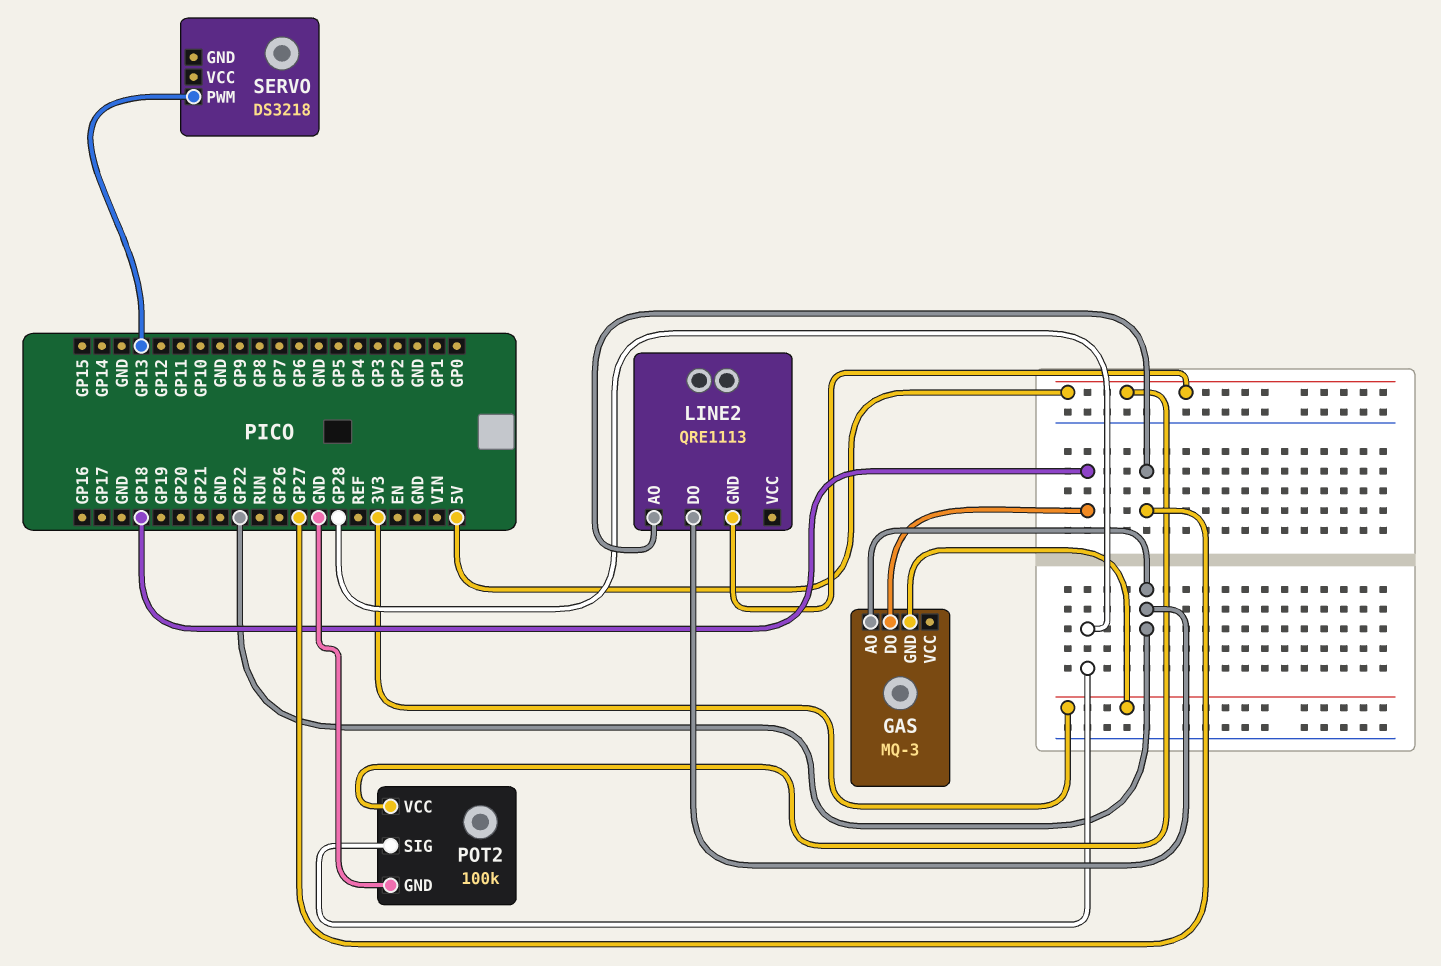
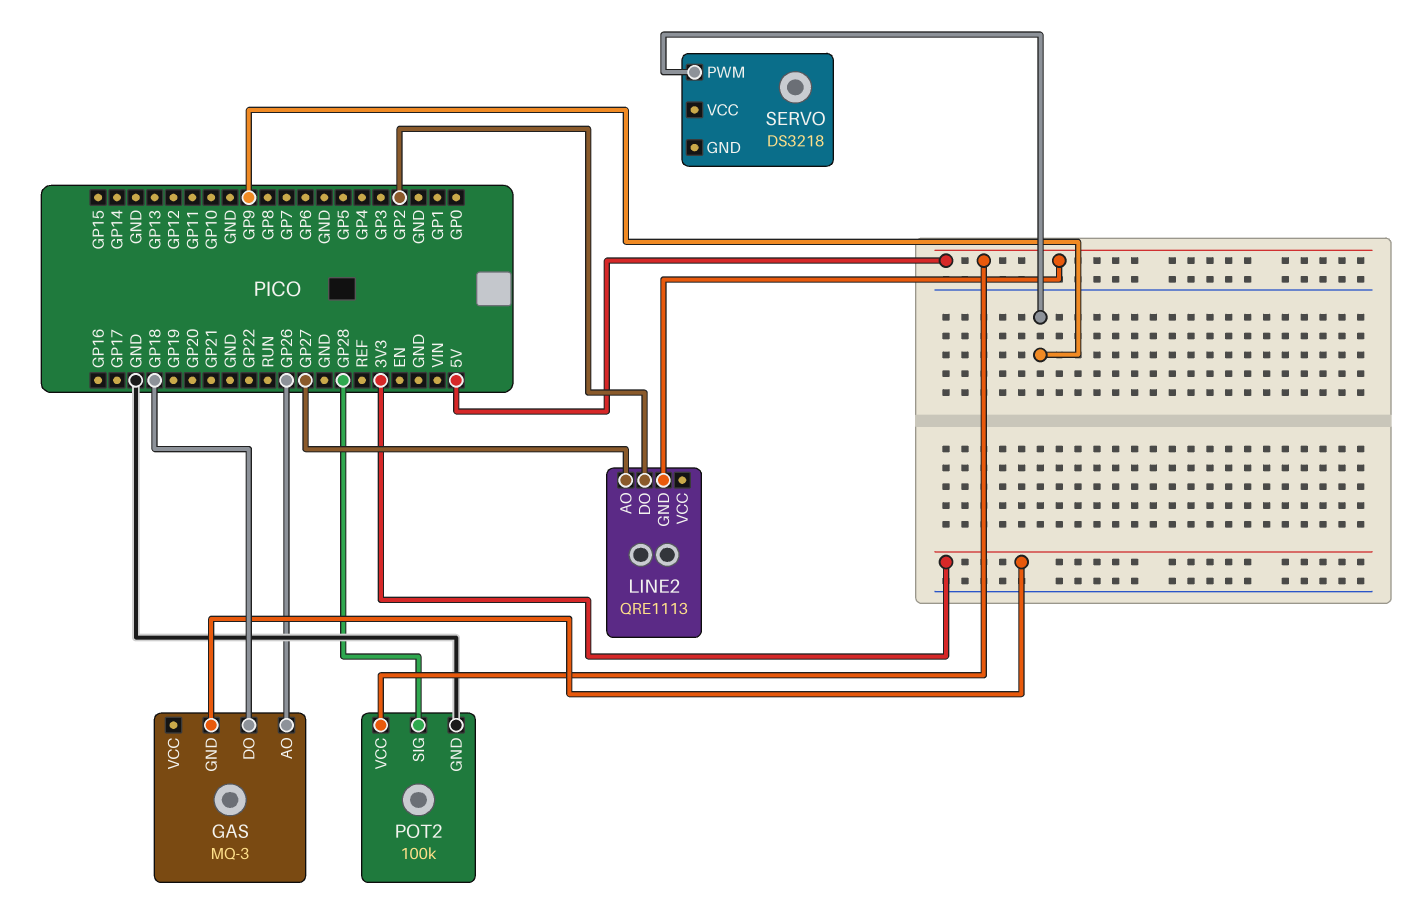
GAS pin AO: GP22 -> GP26
LINE2 pin DO: GP22 -> GP2
SERVO pin PWM: GP13 -> GP9

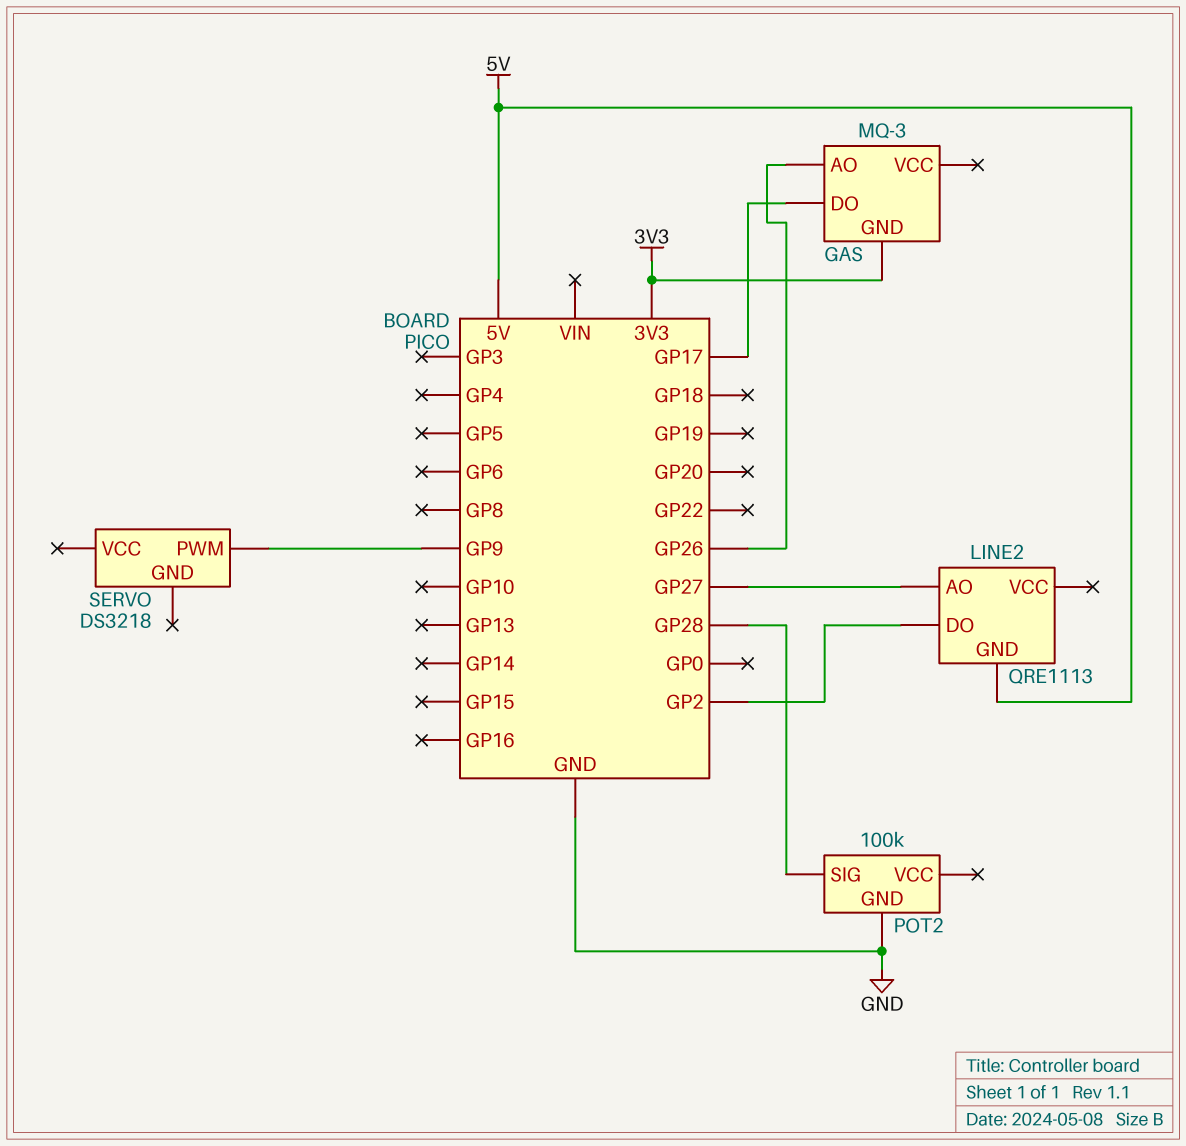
GAS pin DO: GP18 -> GP17
POT2 pin VCC: 5V -> none

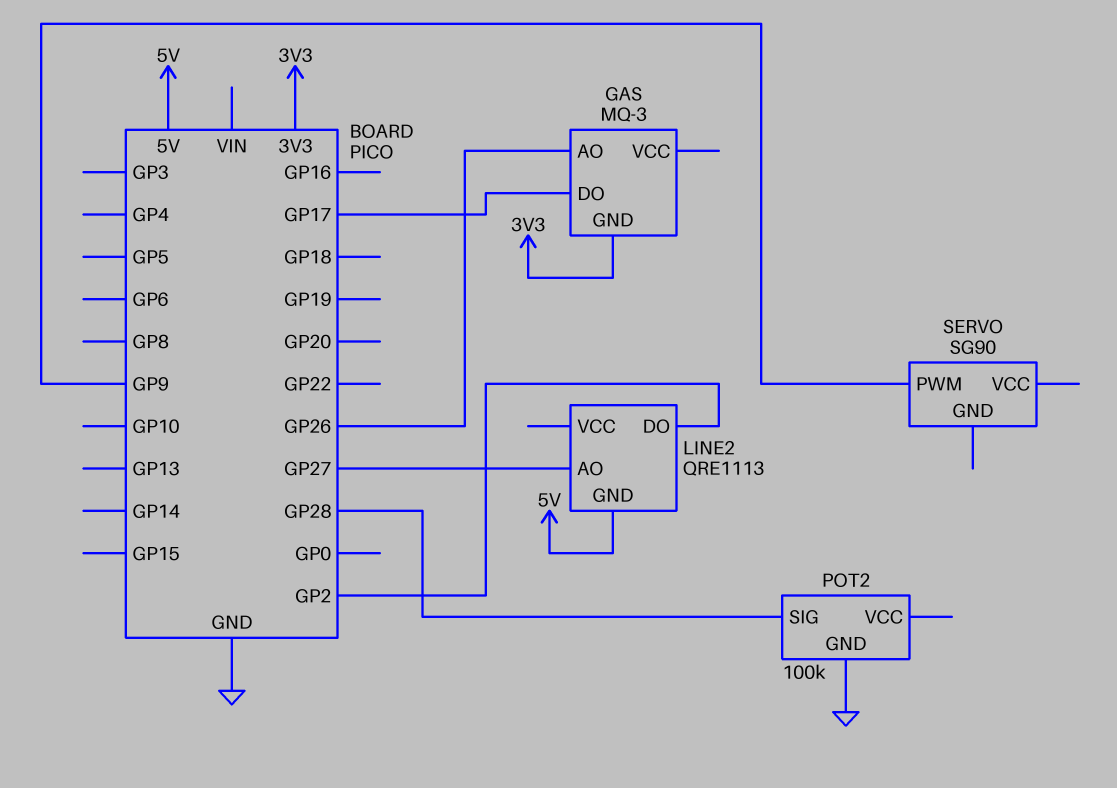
SERVO: DS3218 -> SG90

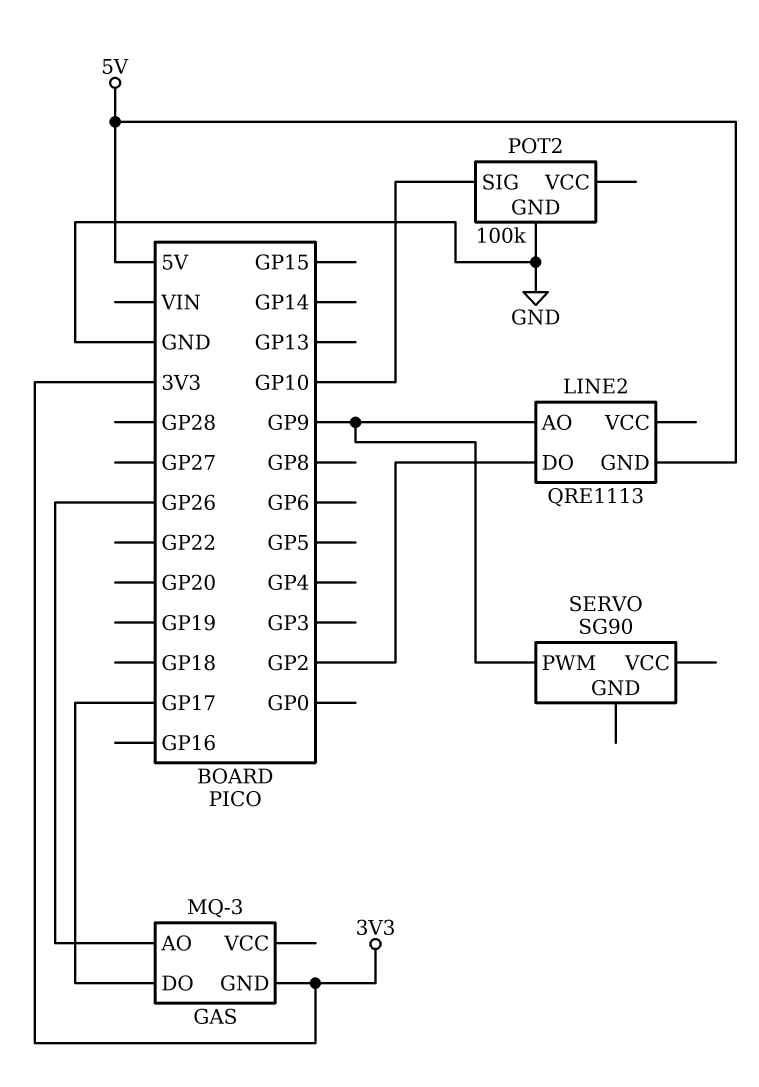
LINE2 pin AO: GP27 -> GP9
POT2 pin SIG: GP28 -> GP10

